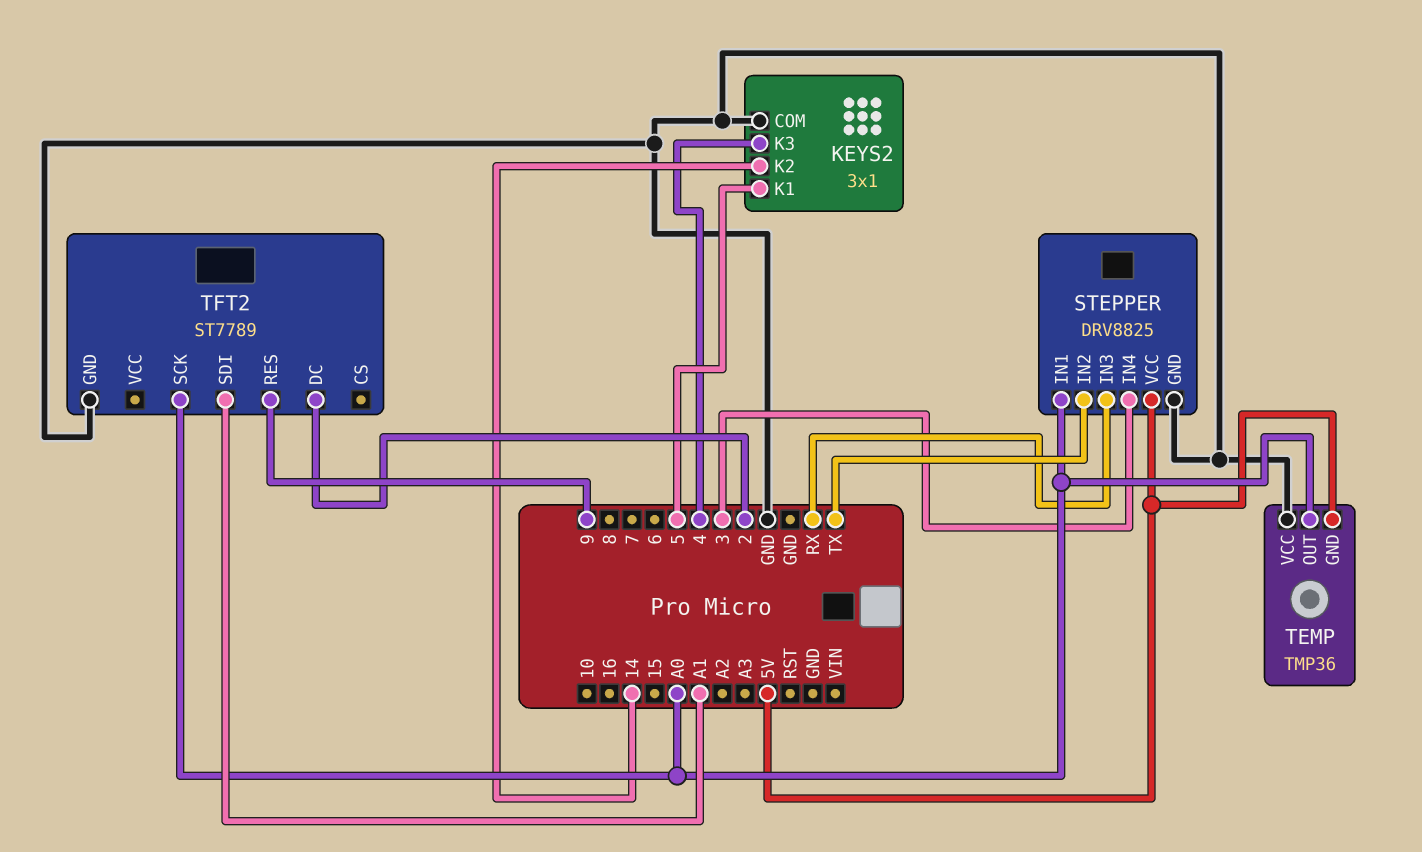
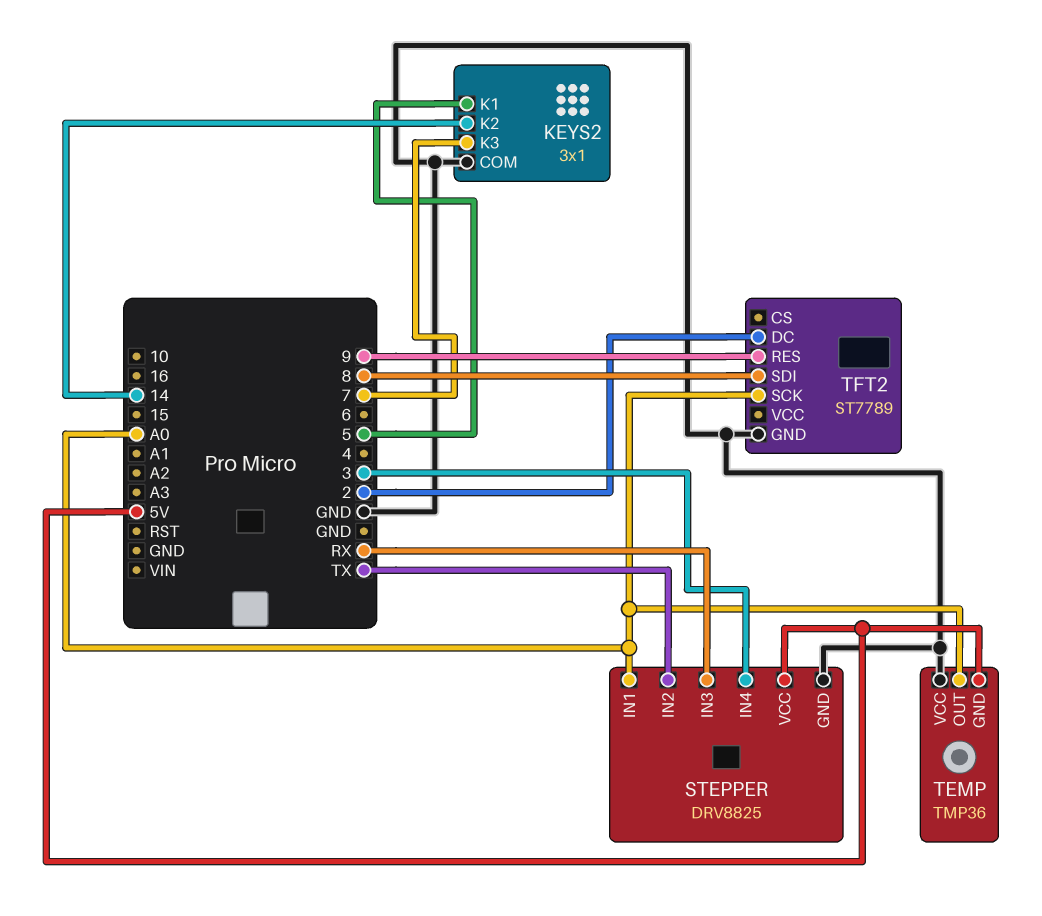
KEYS2 pin K3: 4 -> 7
TFT2 pin SDI: A1 -> 8

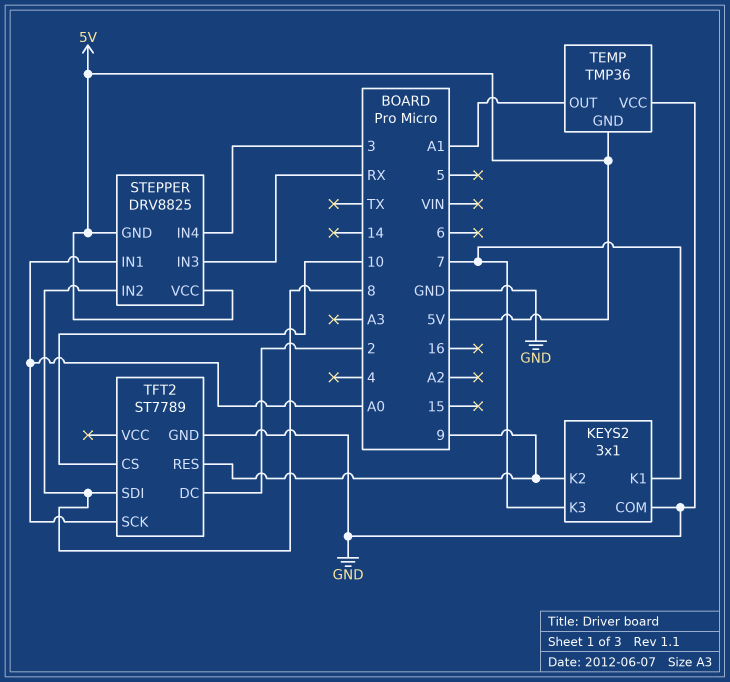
KEYS2 pin K1: 5 -> 7
KEYS2 pin K2: 14 -> 9
STEPPER pin GND: GND -> 5V
STEPPER pin IN2: TX -> 8
TEMP pin OUT: A0 -> A1
TFT2 pin CS: none -> 10

